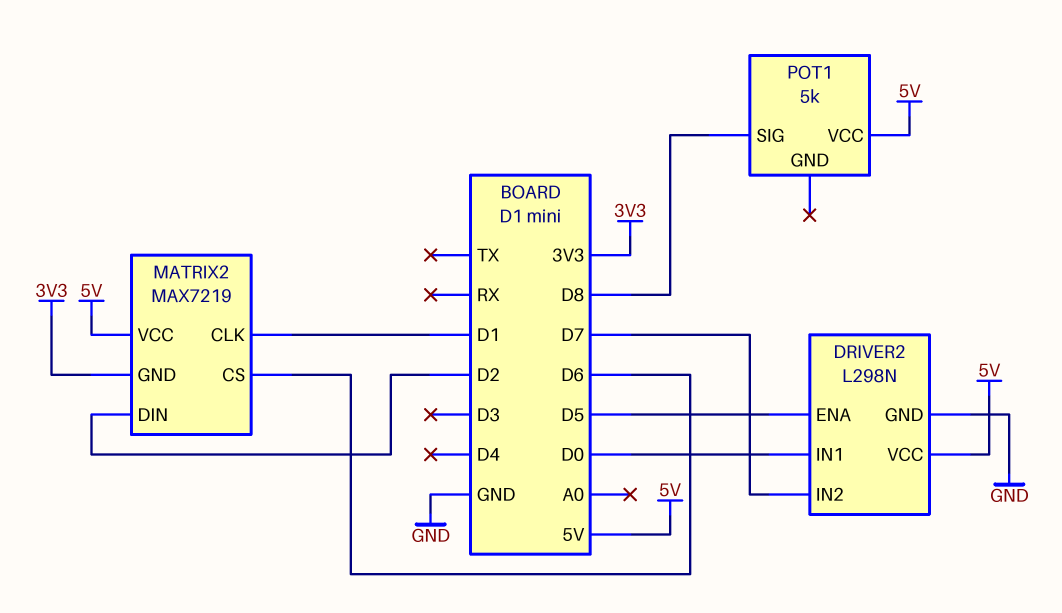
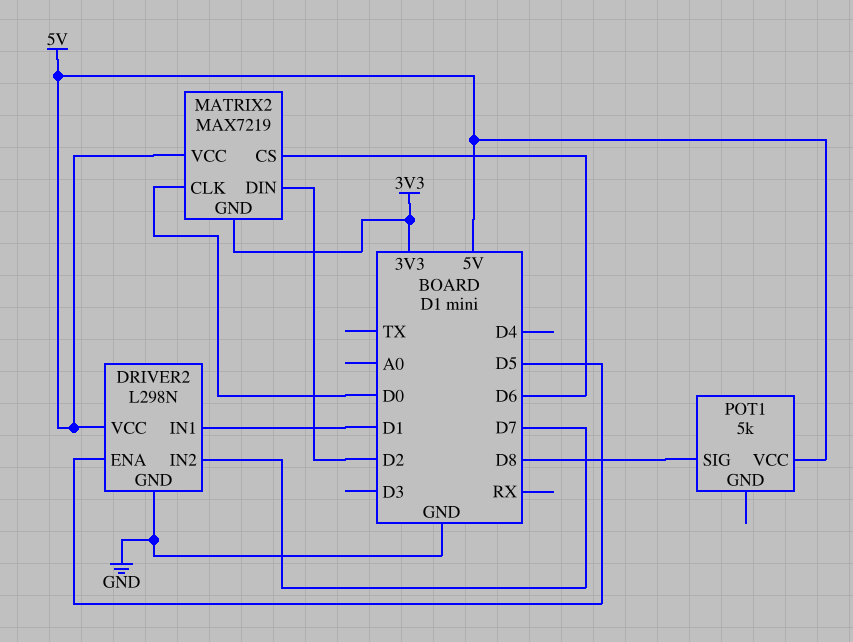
DRIVER2 pin IN1: D0 -> D1
MATRIX2 pin CLK: D1 -> D0

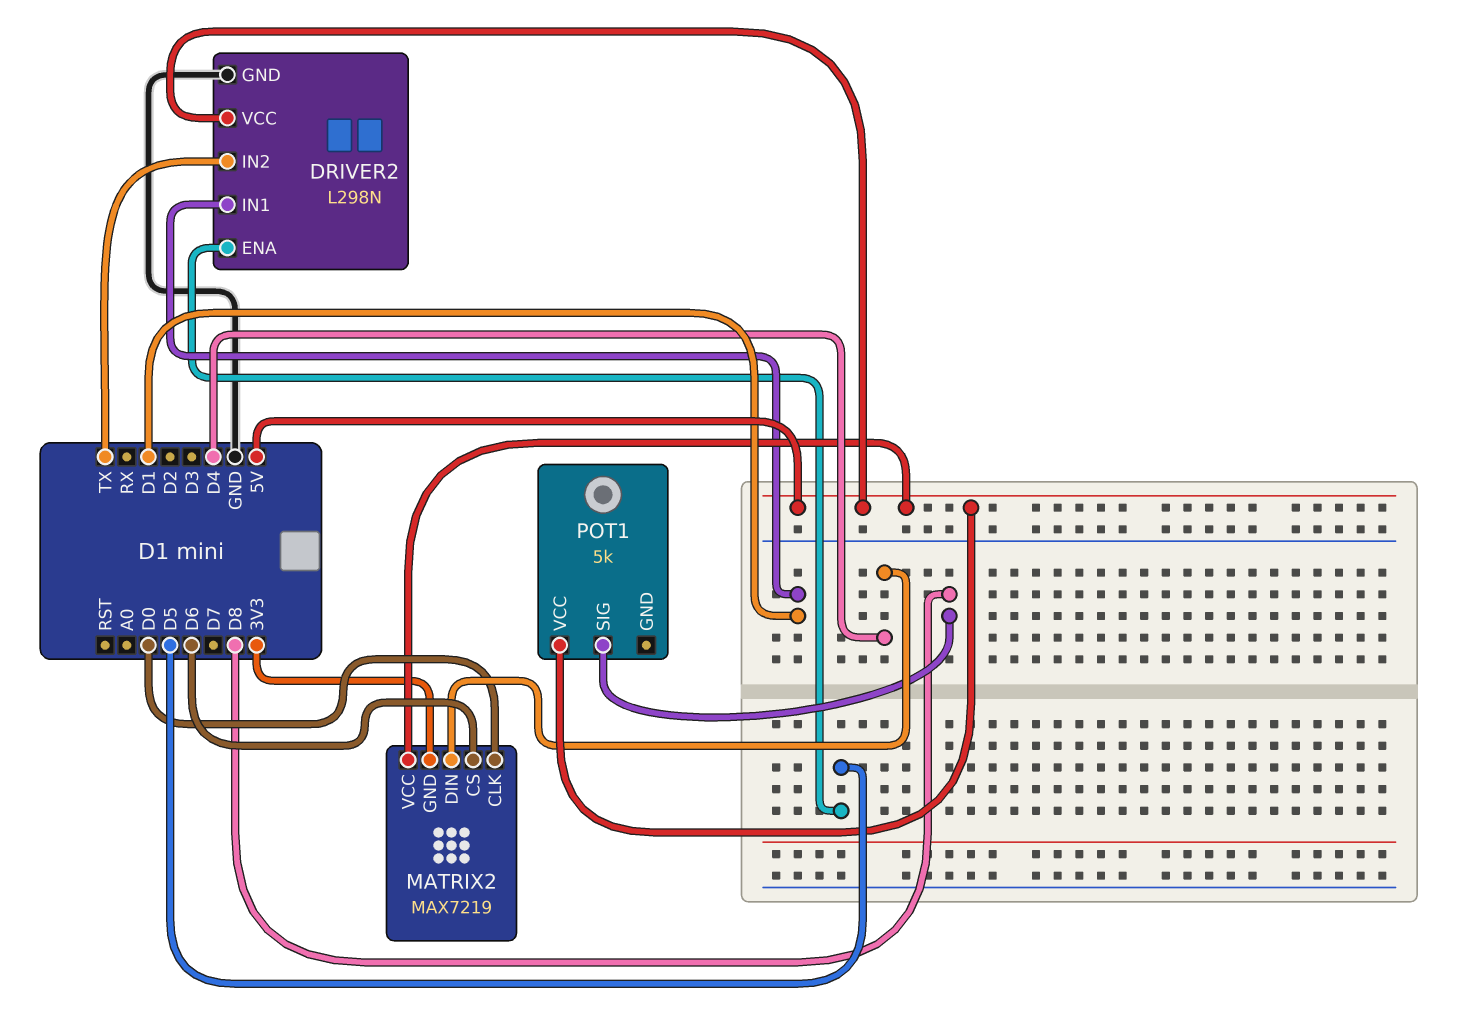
DRIVER2 pin IN2: D7 -> TX
MATRIX2 pin DIN: D2 -> D4

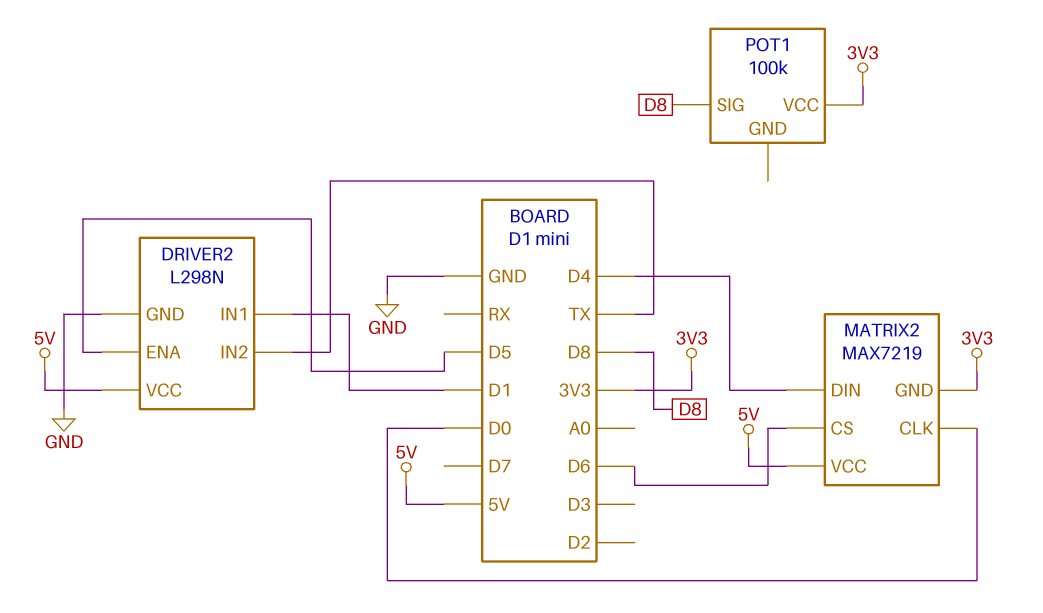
POT1: 5k -> 100k
POT1 pin VCC: 5V -> 3V3

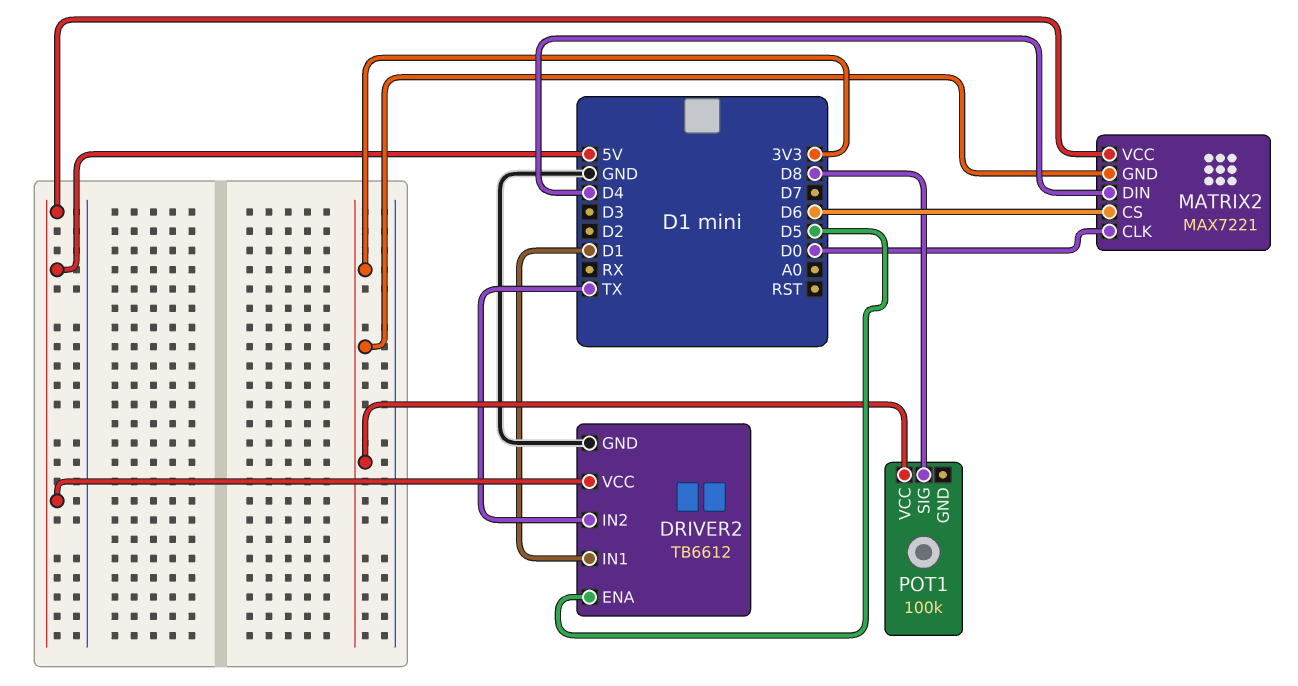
DRIVER2: L298N -> TB6612
MATRIX2: MAX7219 -> MAX7221

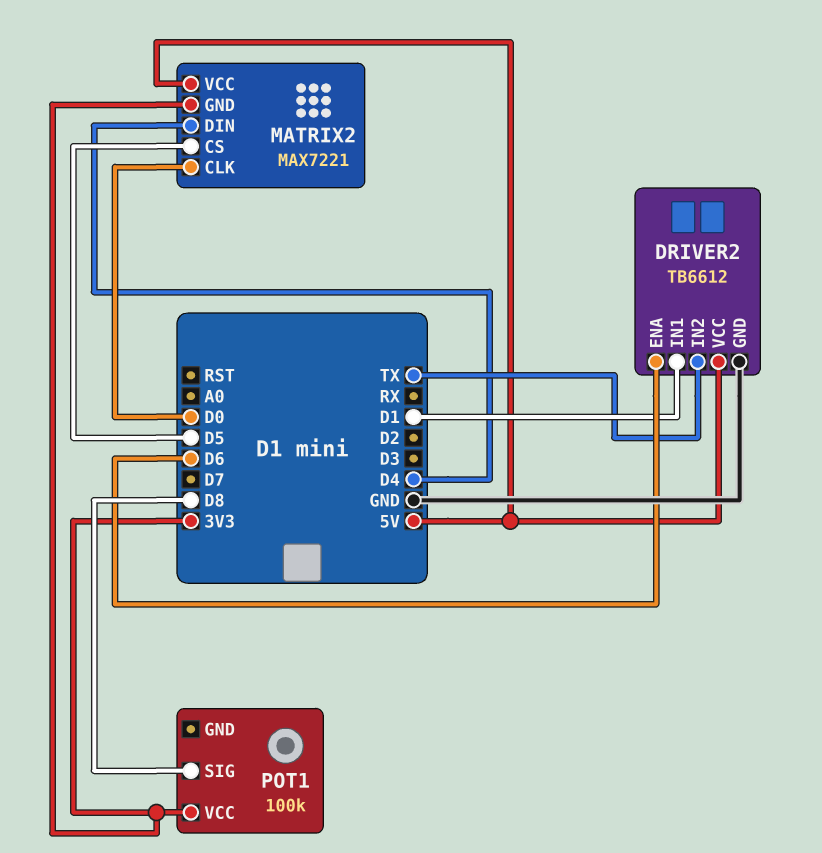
DRIVER2 pin ENA: D5 -> D6
MATRIX2 pin CS: D6 -> D5

